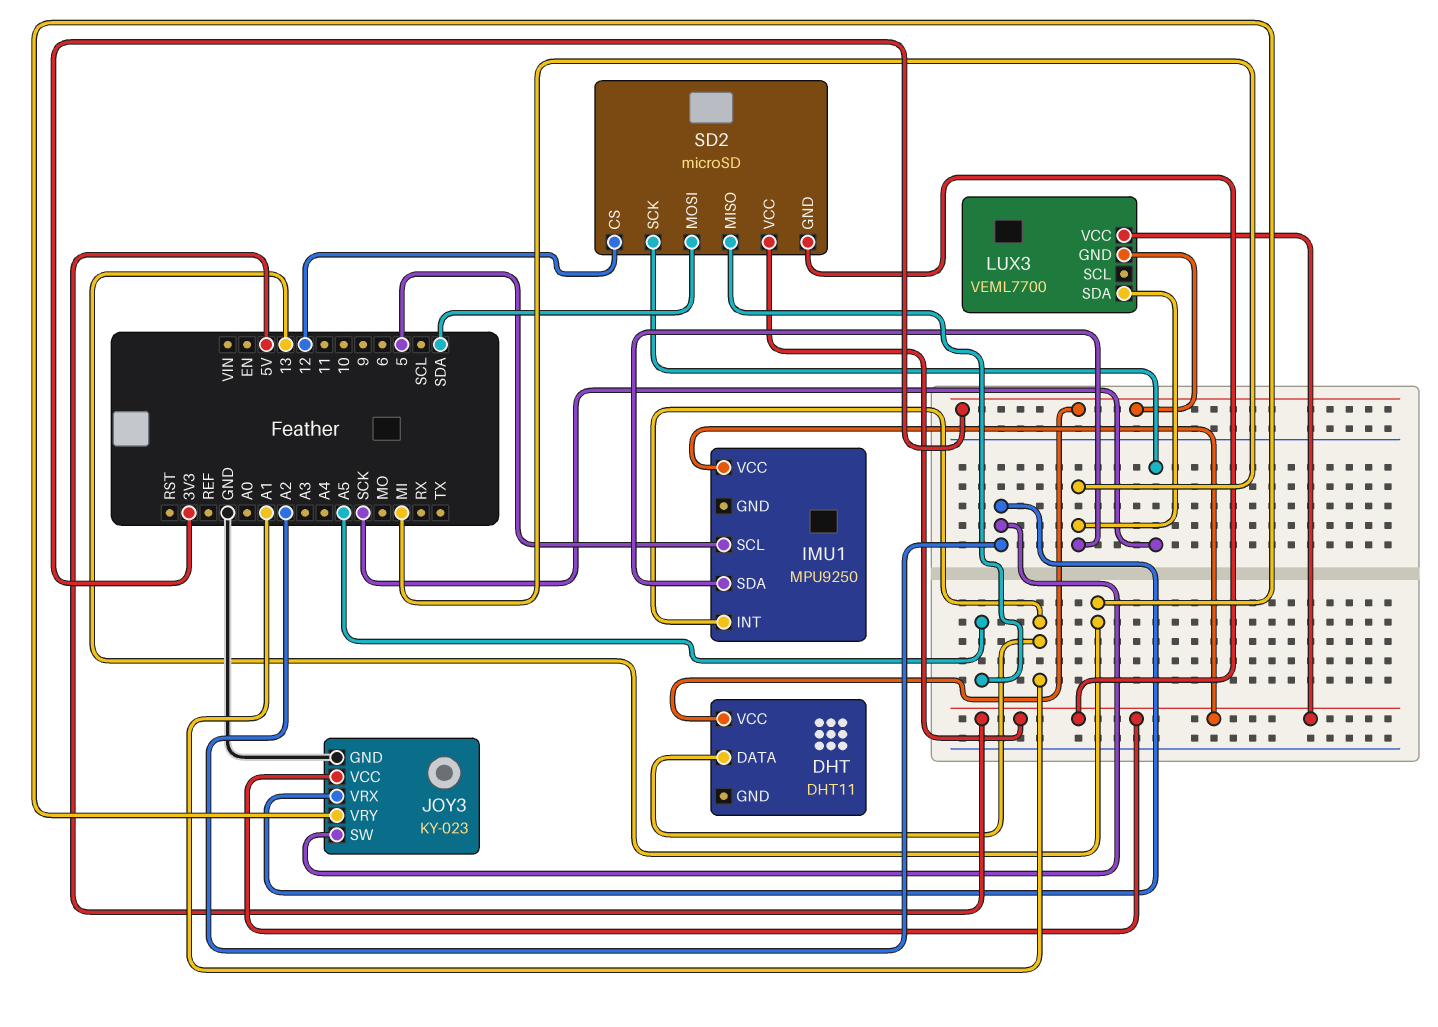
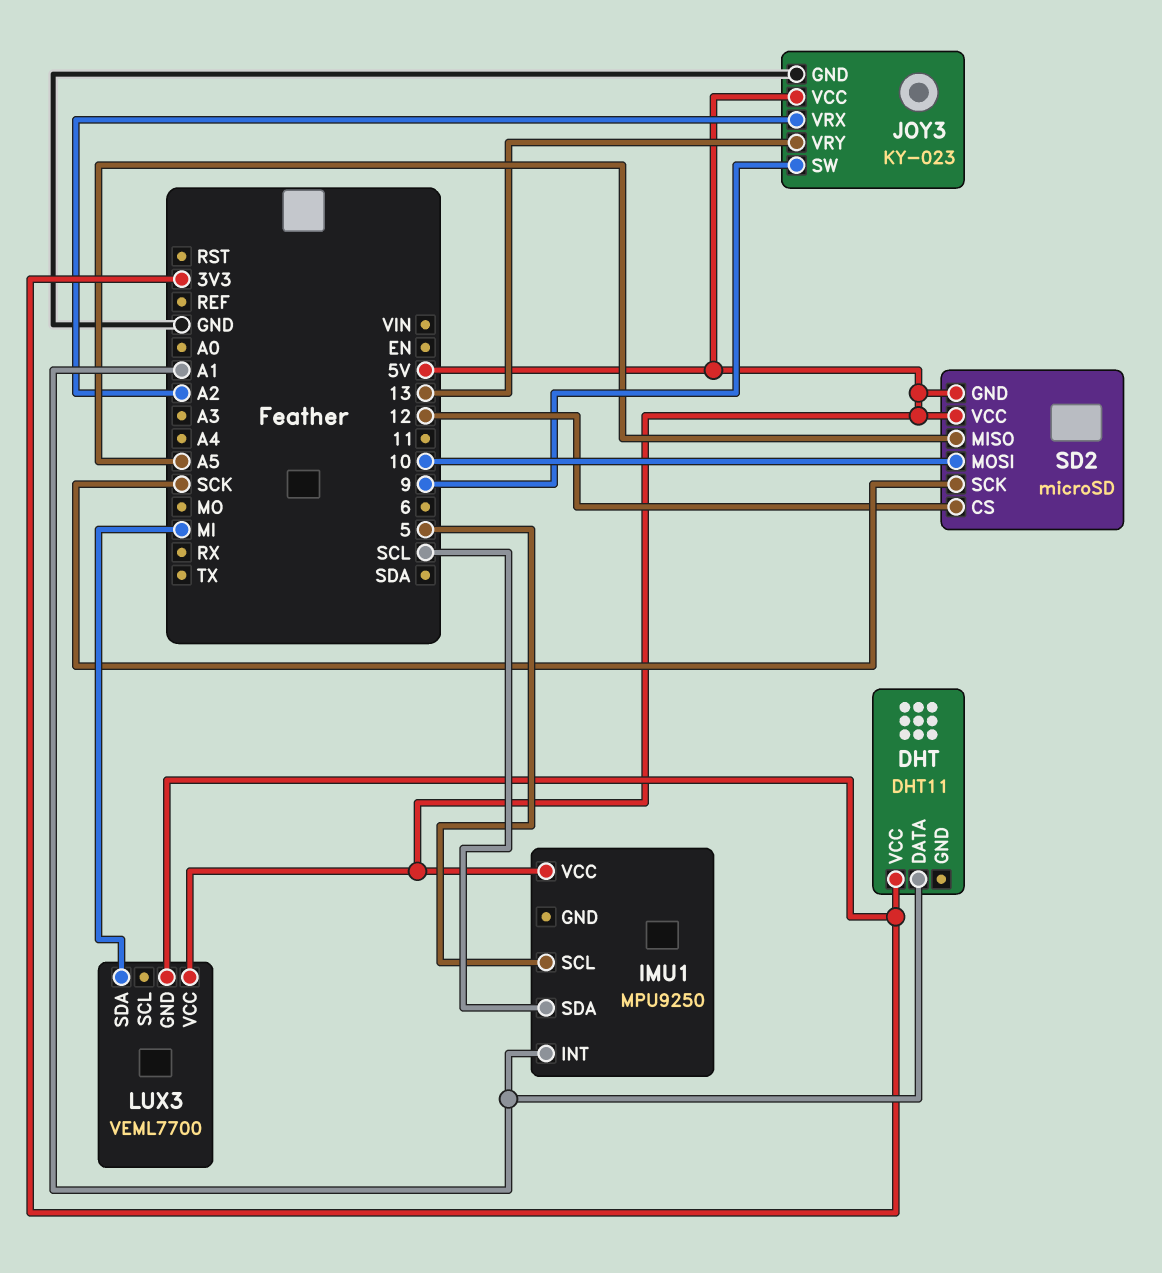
IMU1 pin SDA: MI -> SCL
JOY3 pin SW: A2 -> 9
SD2 pin MOSI: SDA -> 10

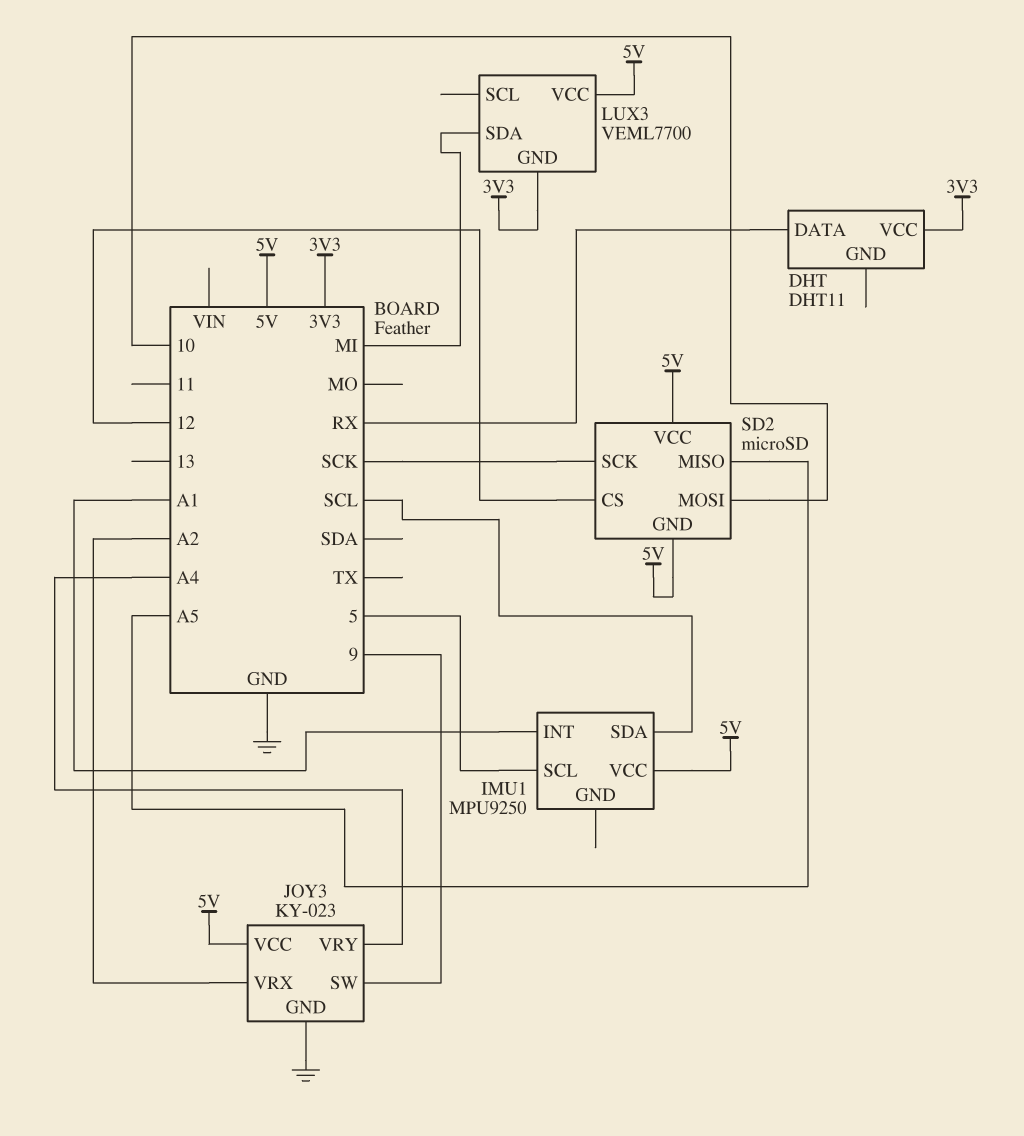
DHT pin DATA: A1 -> RX
JOY3 pin VRY: 13 -> A4

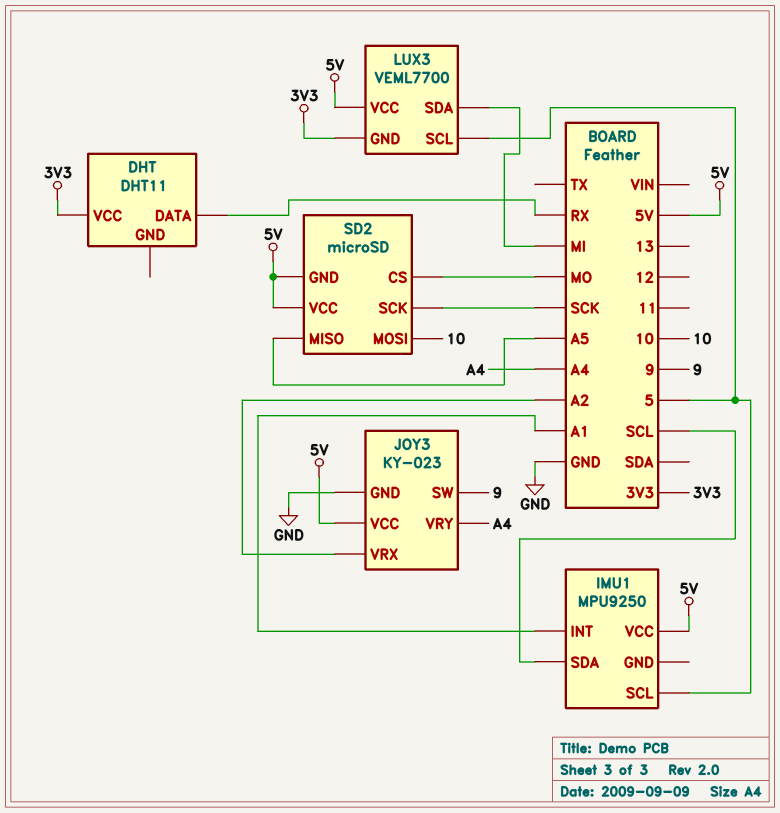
LUX3 pin SCL: none -> 5
SD2 pin CS: 12 -> MO

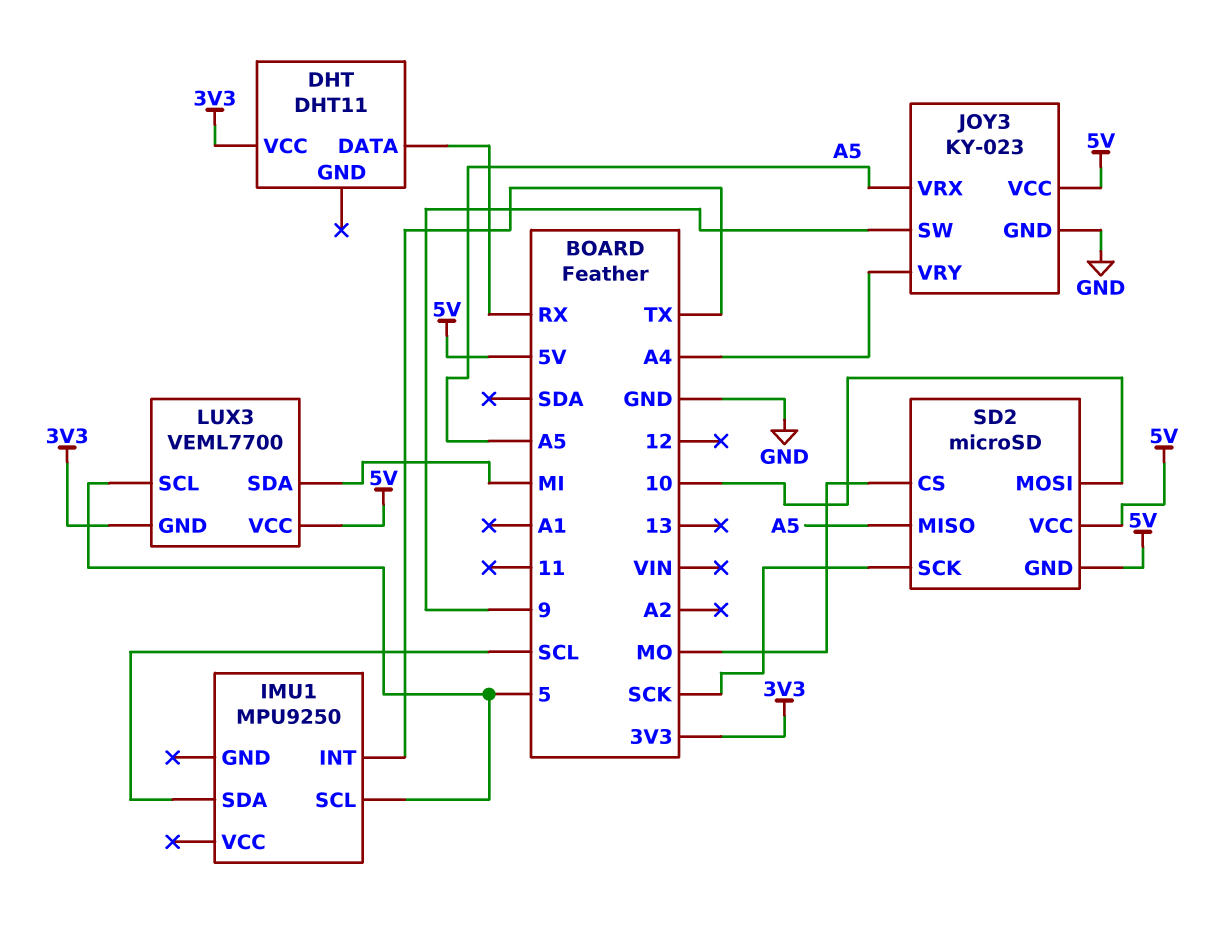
IMU1 pin INT: A1 -> TX
IMU1 pin VCC: 5V -> none
JOY3 pin VRX: A2 -> A5

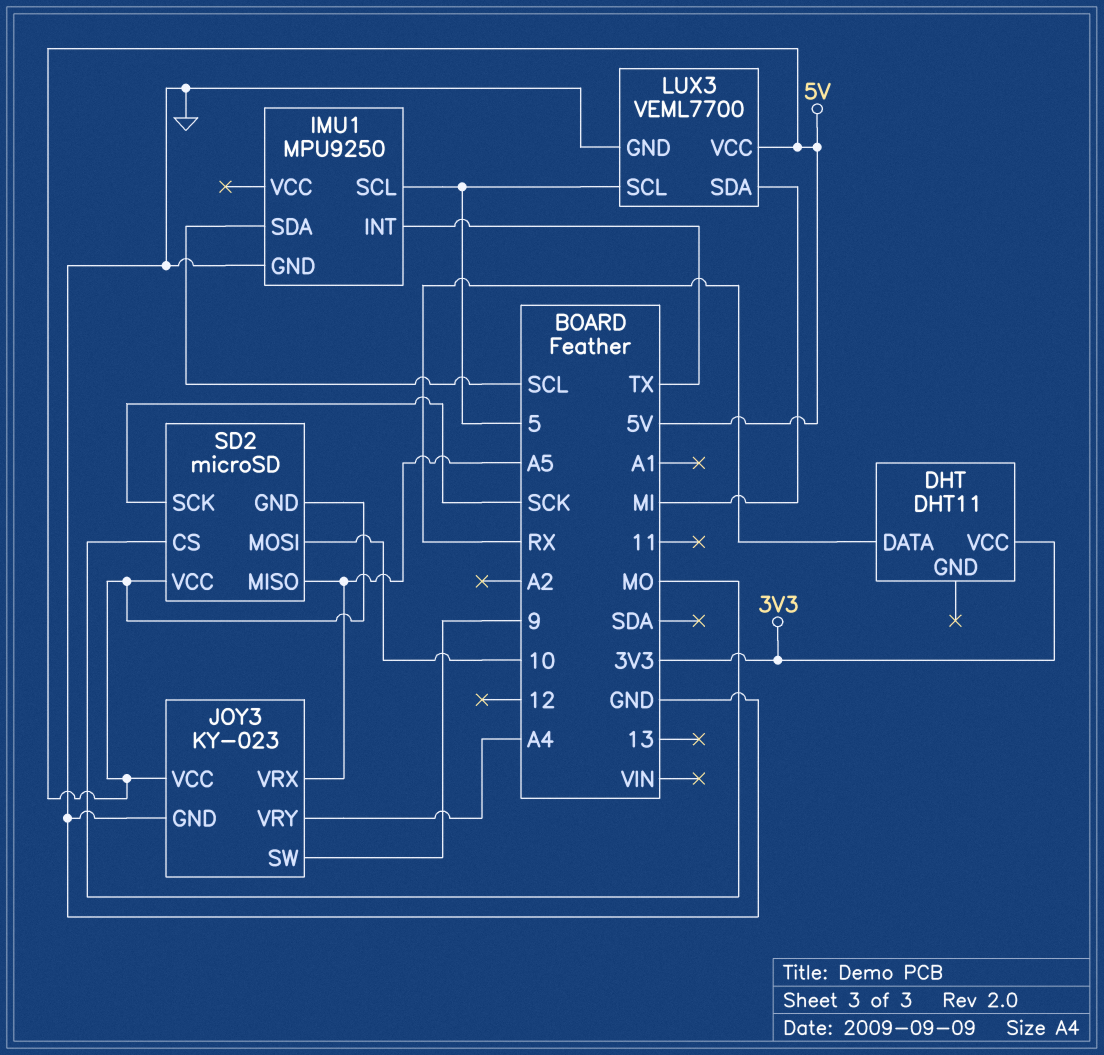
IMU1 pin GND: none -> GND
LUX3 pin GND: 3V3 -> GND

